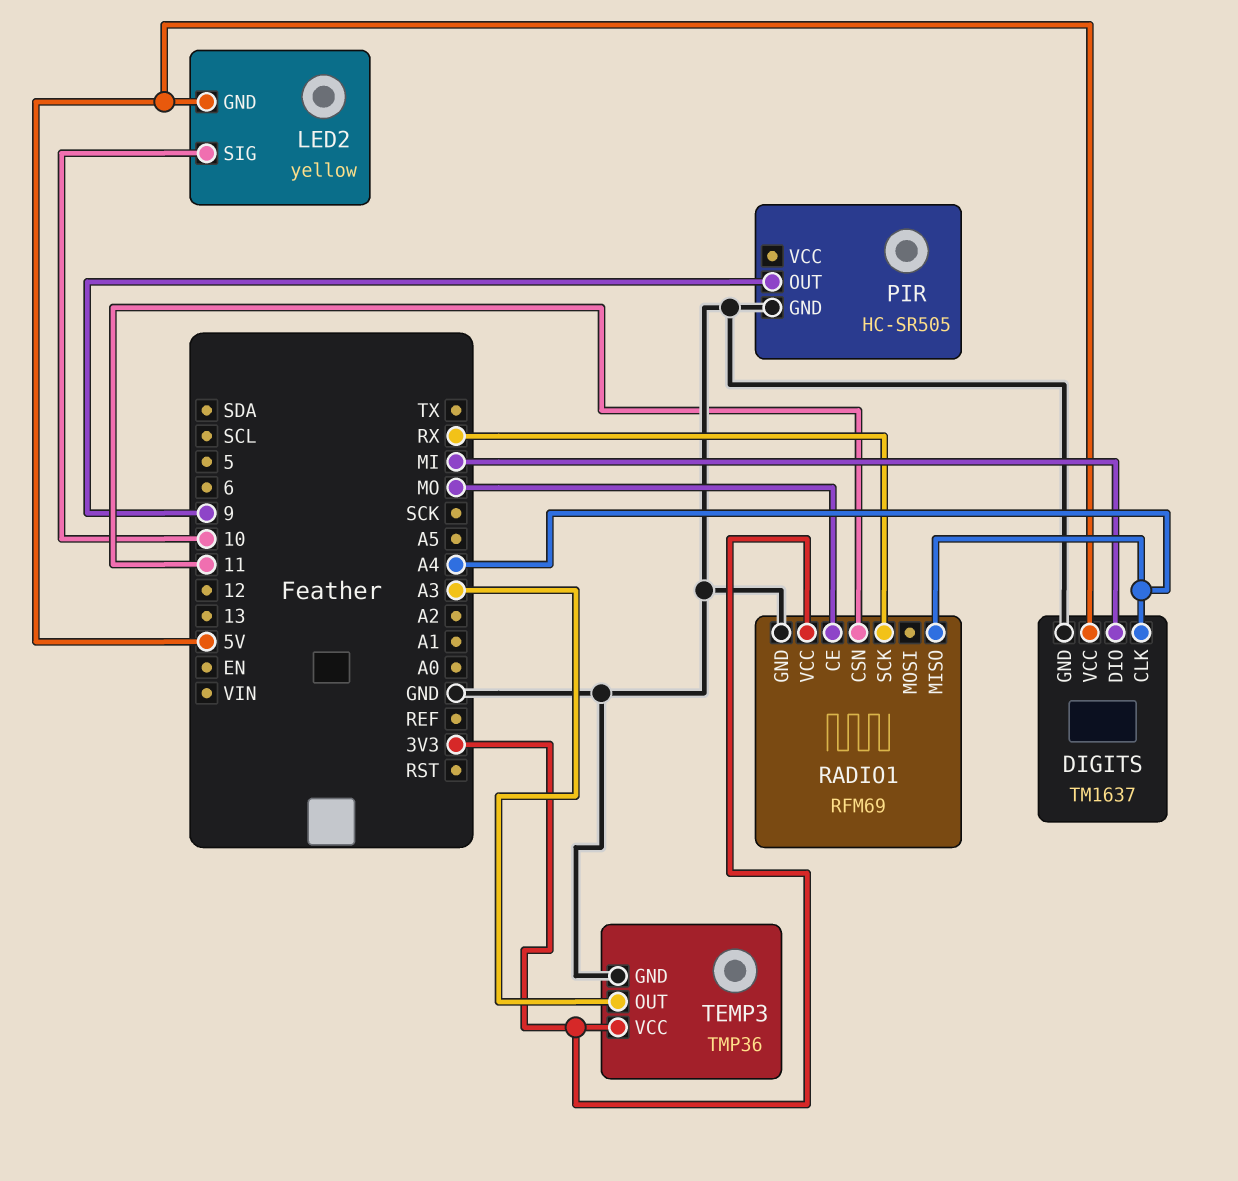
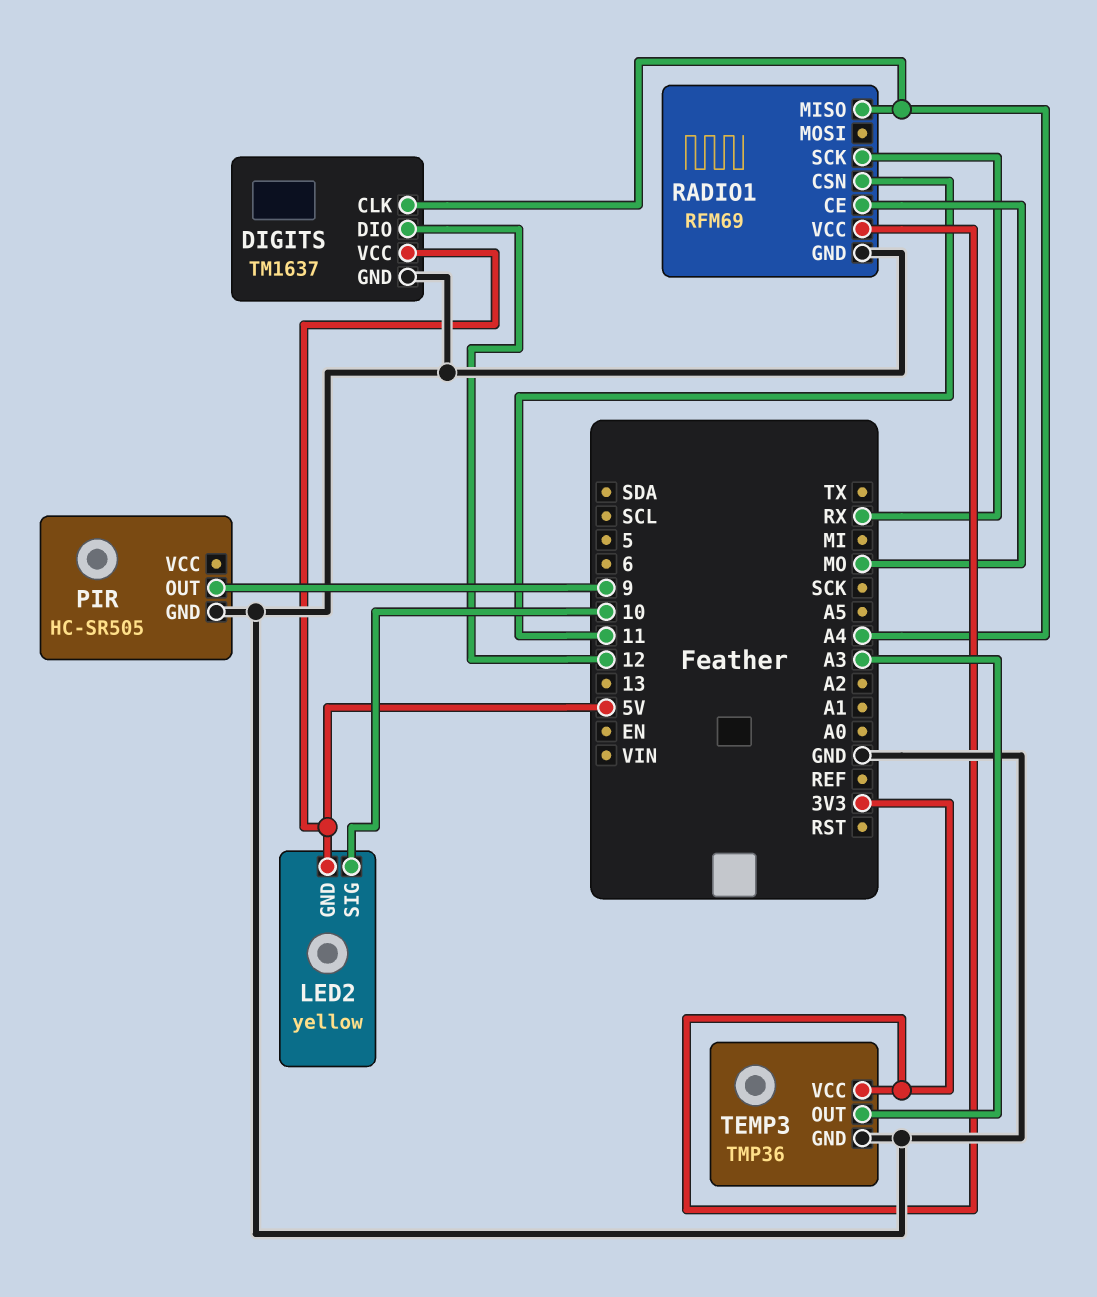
DIGITS pin DIO: MI -> 12

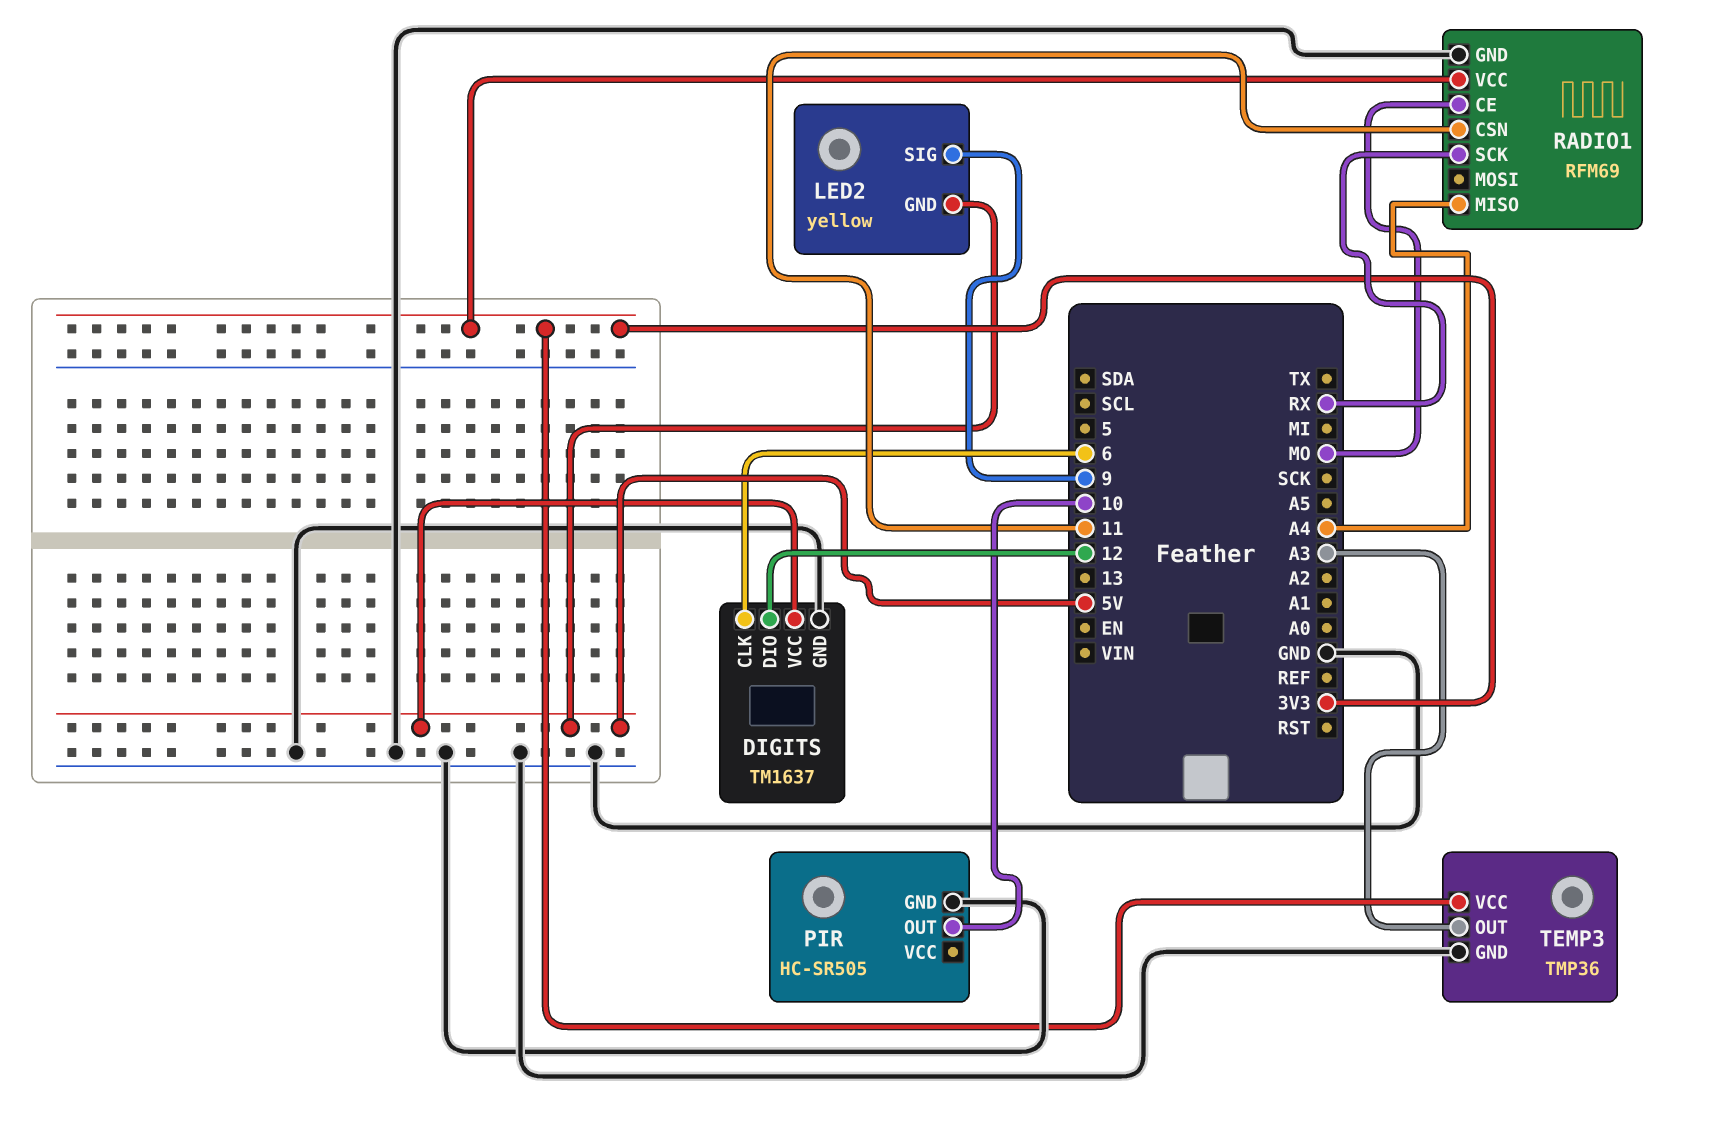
DIGITS pin CLK: A4 -> 6
LED2 pin SIG: 10 -> 9
PIR pin OUT: 9 -> 10

